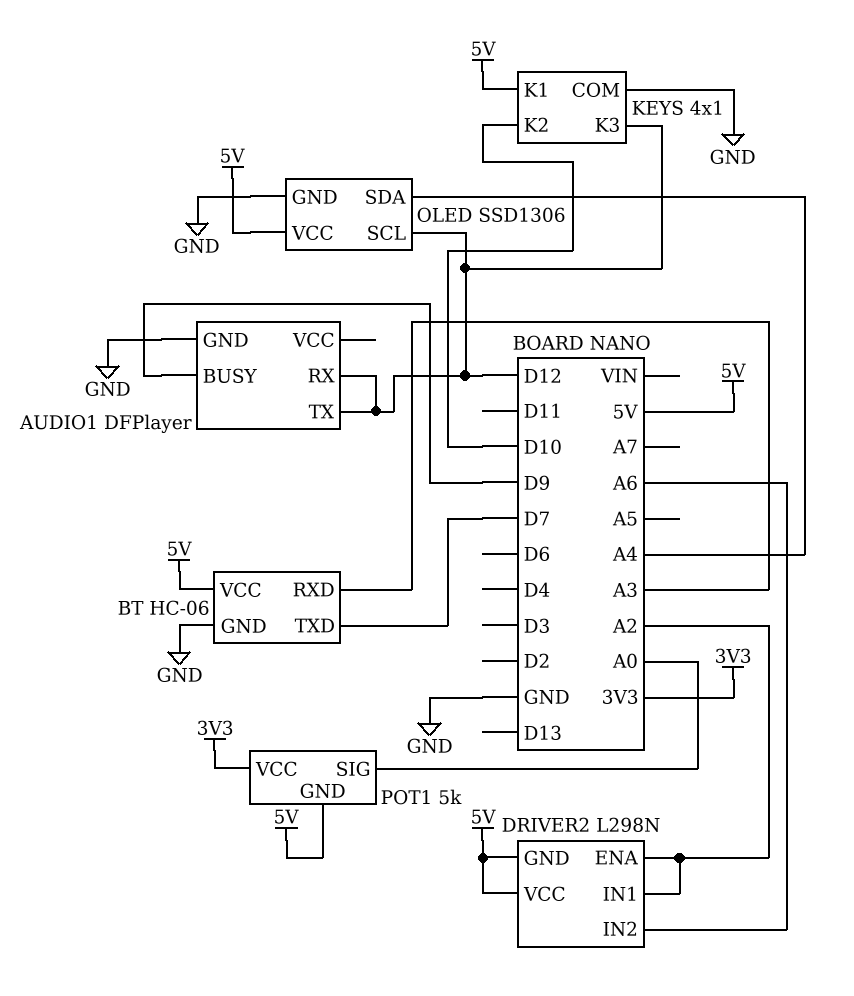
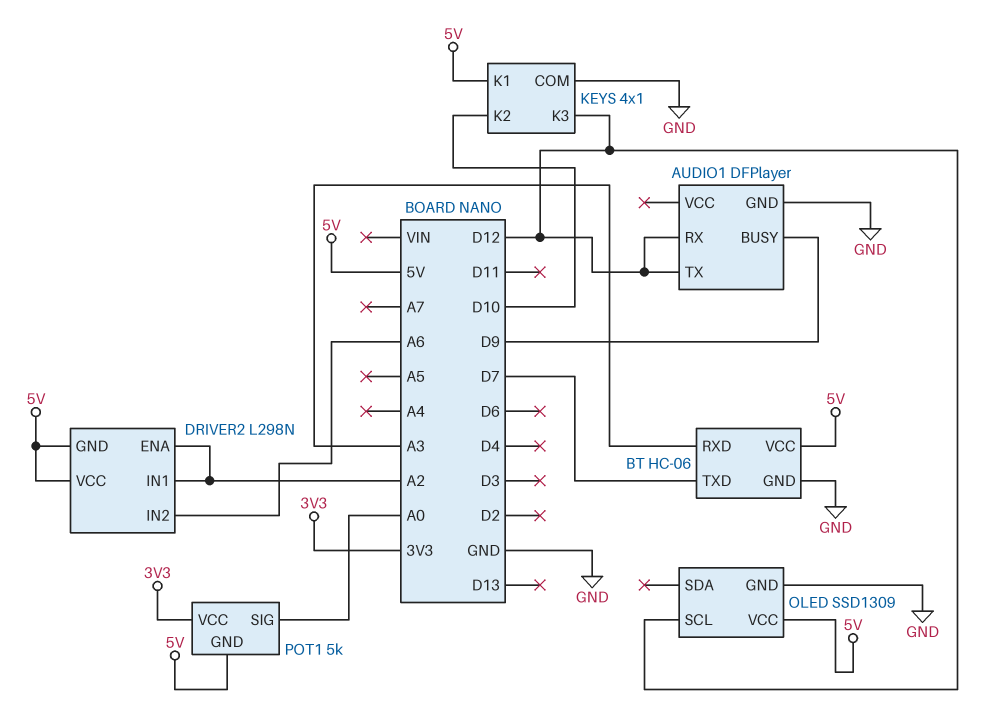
OLED: SSD1306 -> SSD1309
OLED pin SDA: A4 -> none

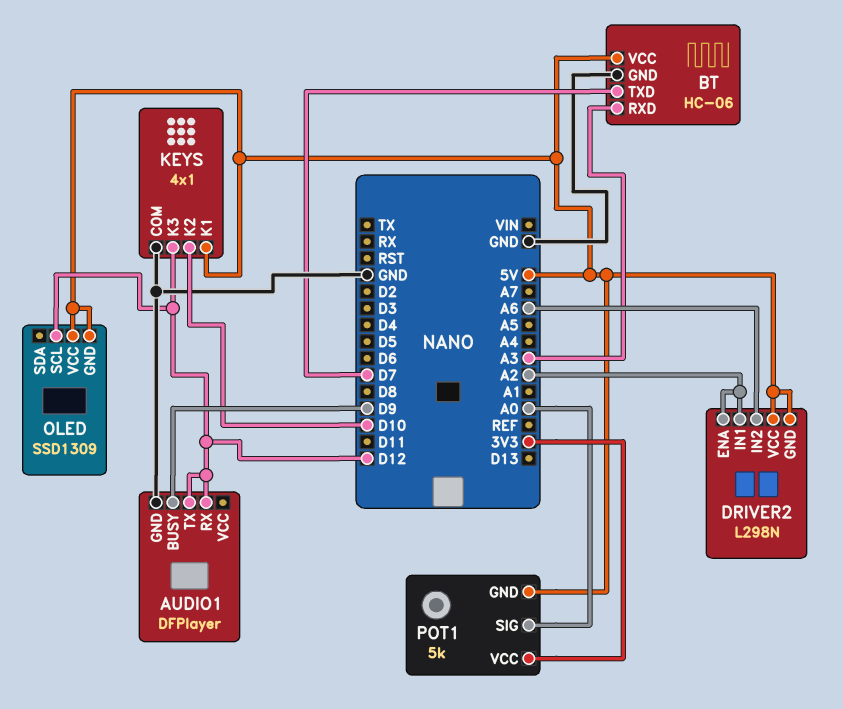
OLED pin GND: GND -> 5V

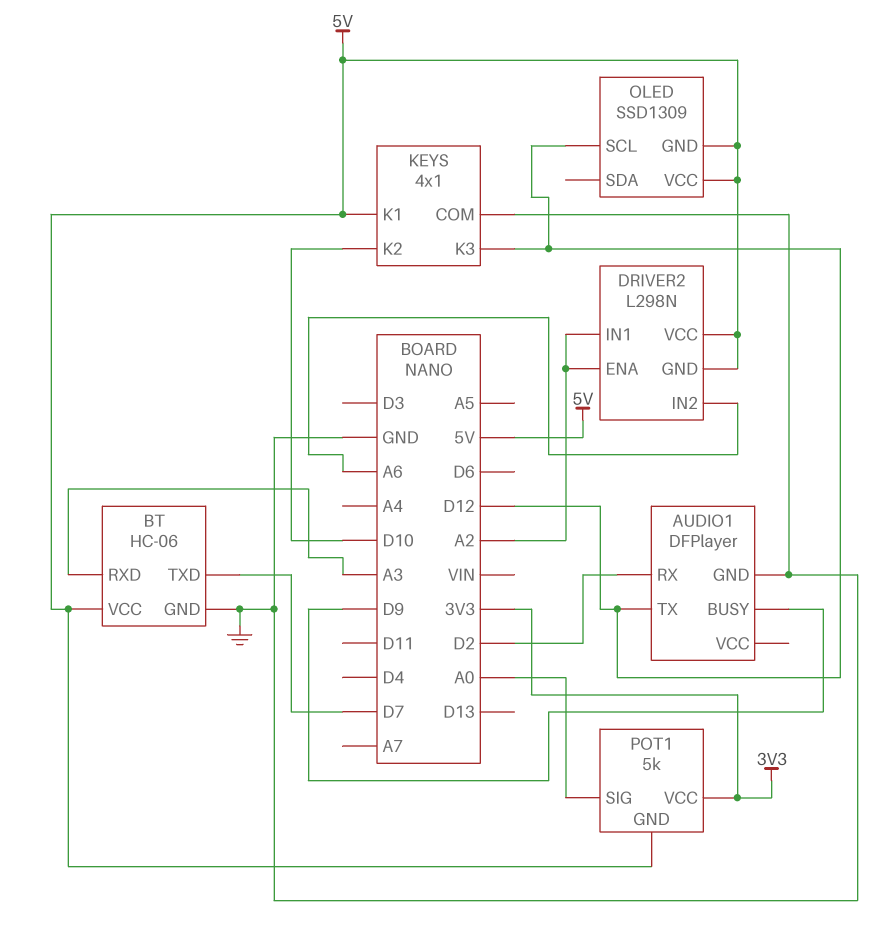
AUDIO1 pin RX: D12 -> D2

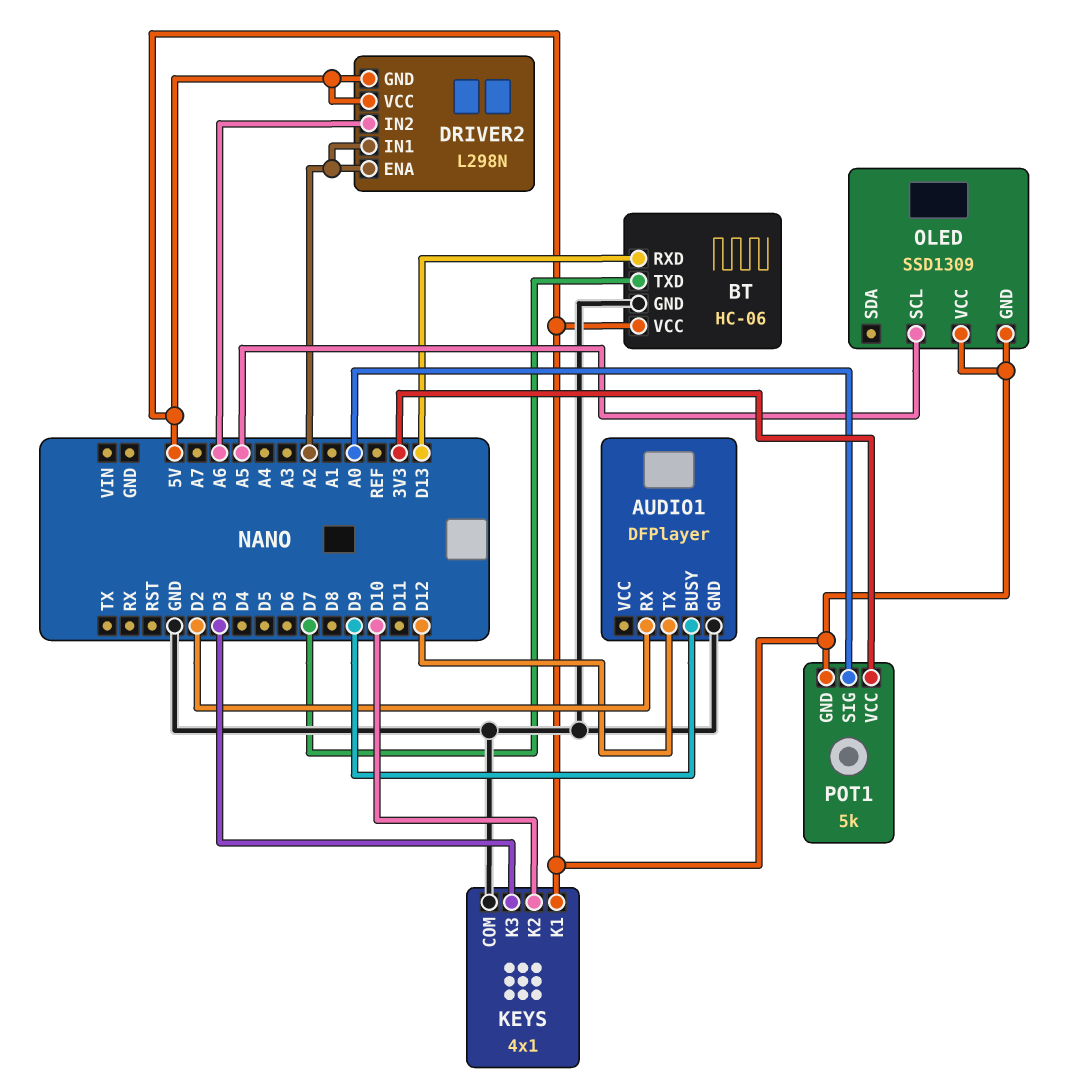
BT pin RXD: A3 -> D13
KEYS pin K3: D12 -> D3
OLED pin SCL: D12 -> A5

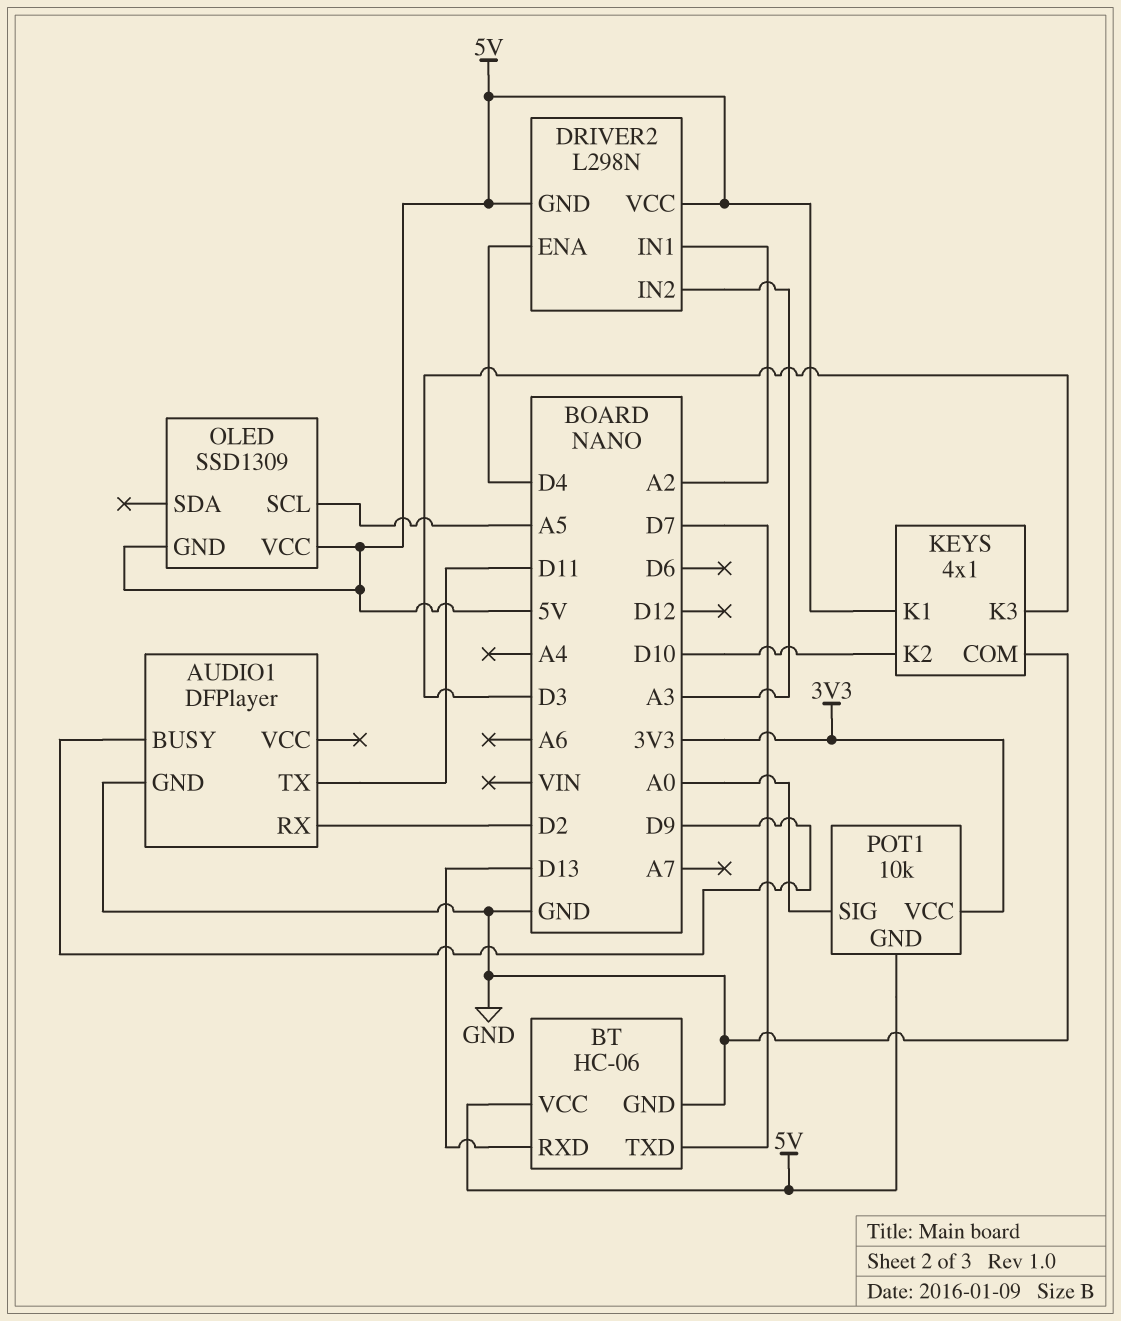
AUDIO1 pin TX: D12 -> D11
DRIVER2 pin ENA: A2 -> D4
DRIVER2 pin IN2: A6 -> A3
POT1: 5k -> 10k

